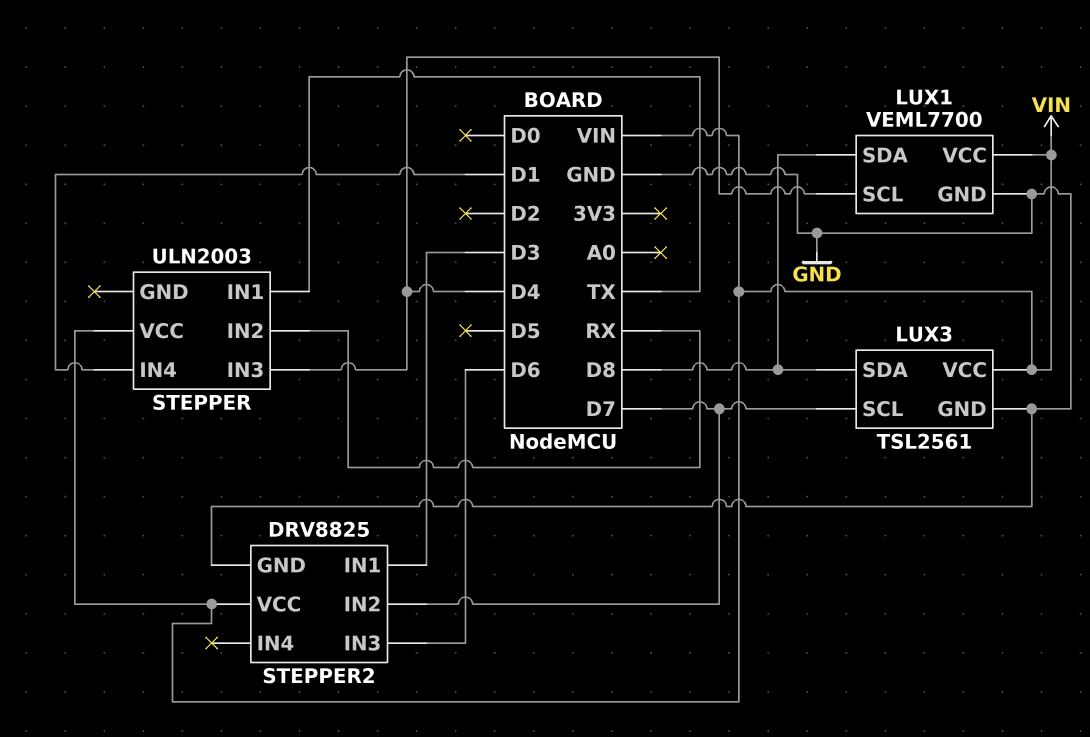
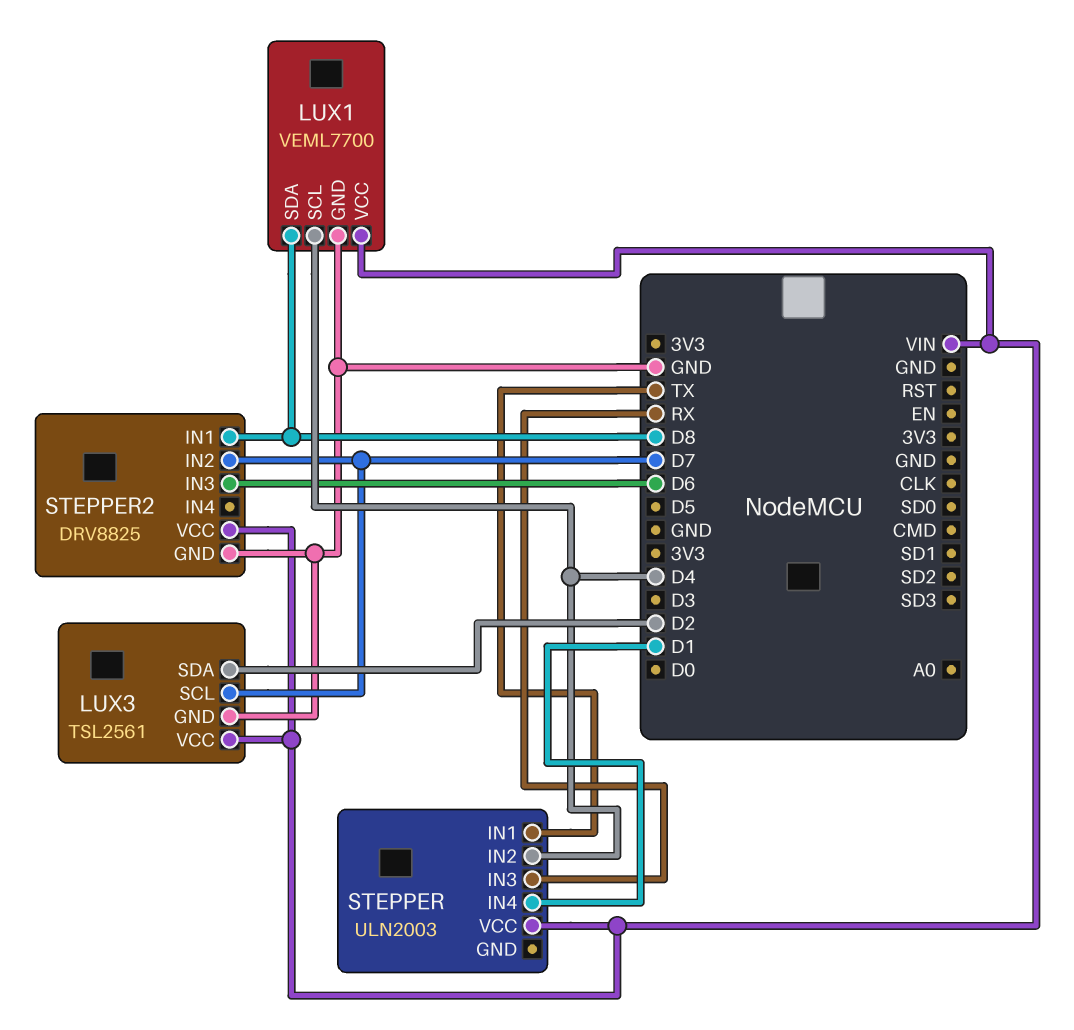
LUX3 pin SDA: D8 -> D2
STEPPER pin IN2: RX -> D4
STEPPER pin IN3: D4 -> RX
STEPPER2 pin IN1: D3 -> D8

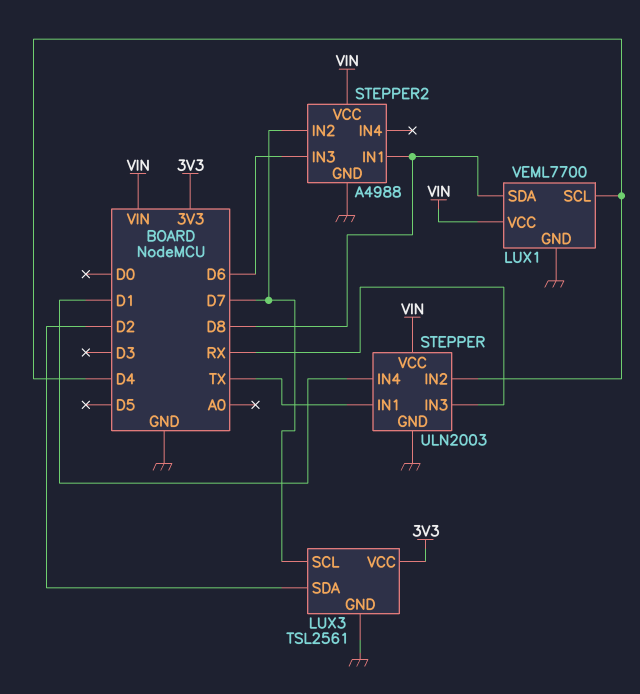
LUX3 pin VCC: VIN -> 3V3
STEPPER pin GND: none -> GND
STEPPER2: DRV8825 -> A4988

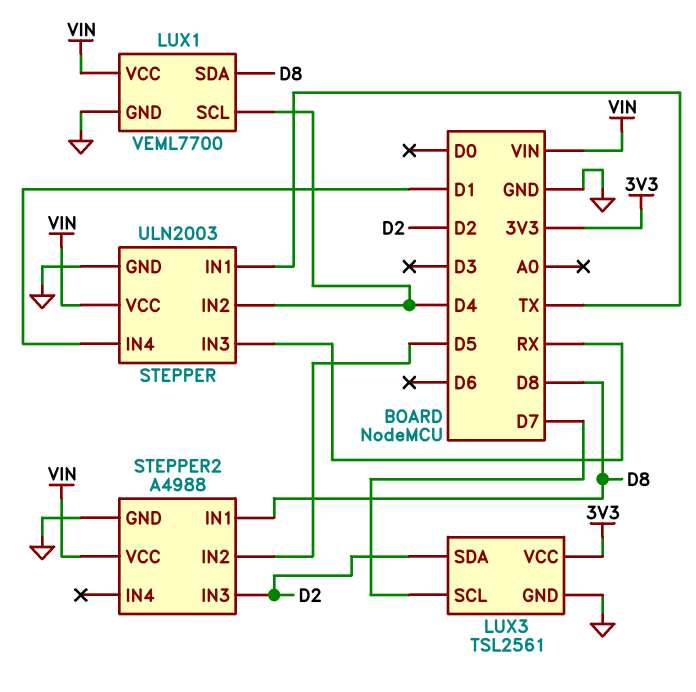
STEPPER2 pin IN2: D7 -> D5
STEPPER2 pin IN3: D6 -> D2

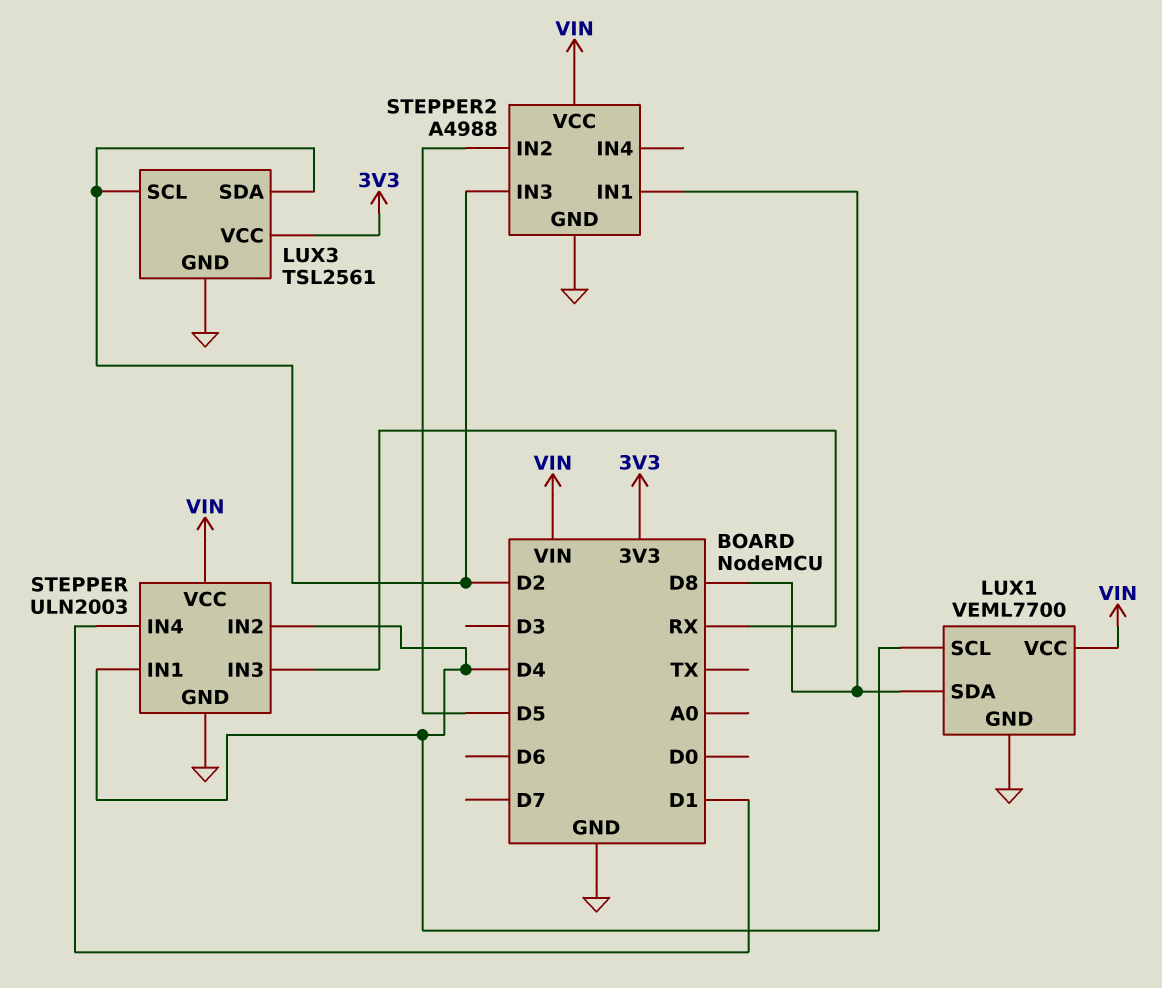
LUX3 pin SCL: D7 -> D2
STEPPER pin IN1: TX -> D4

